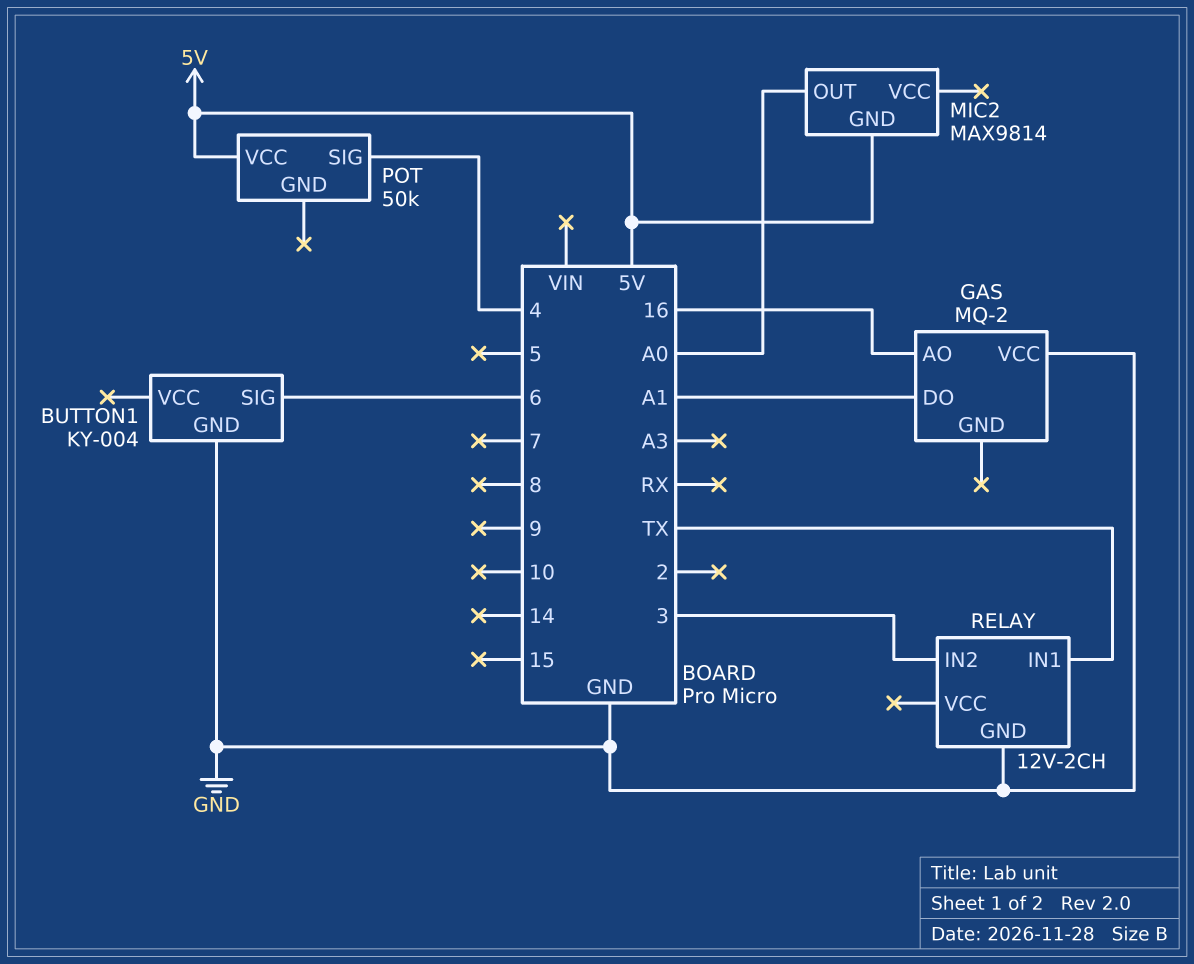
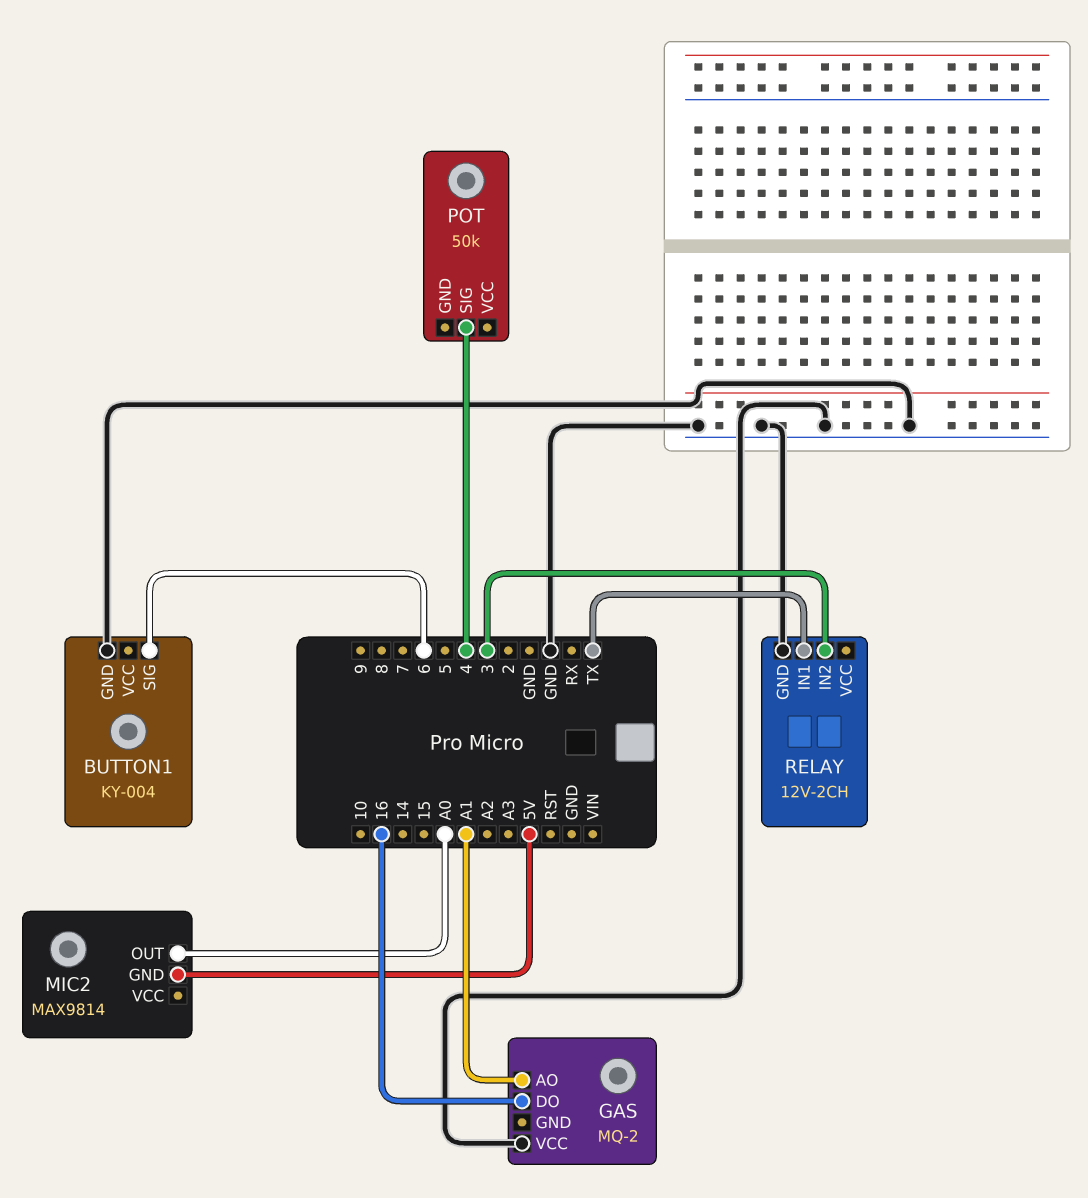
GAS pin AO: 16 -> A1
GAS pin DO: A1 -> 16
POT pin VCC: 5V -> none

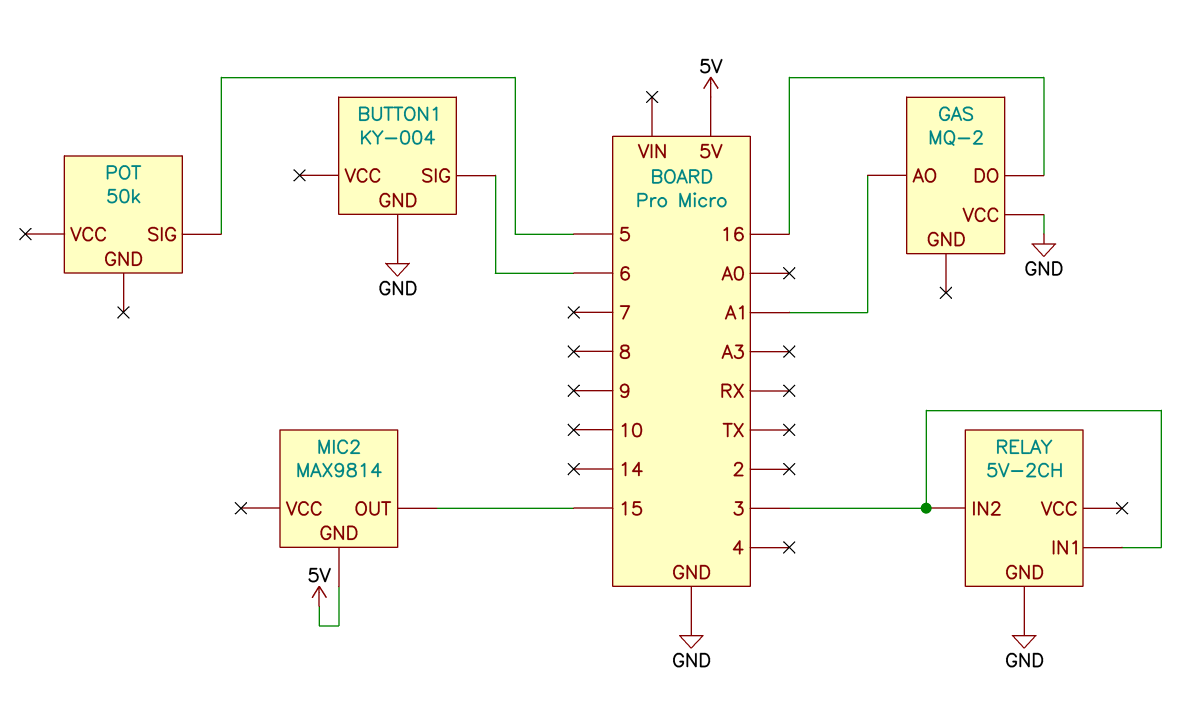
MIC2 pin OUT: A0 -> 15
POT pin SIG: 4 -> 5
RELAY: 12V-2CH -> 5V-2CH
RELAY pin IN1: TX -> 3

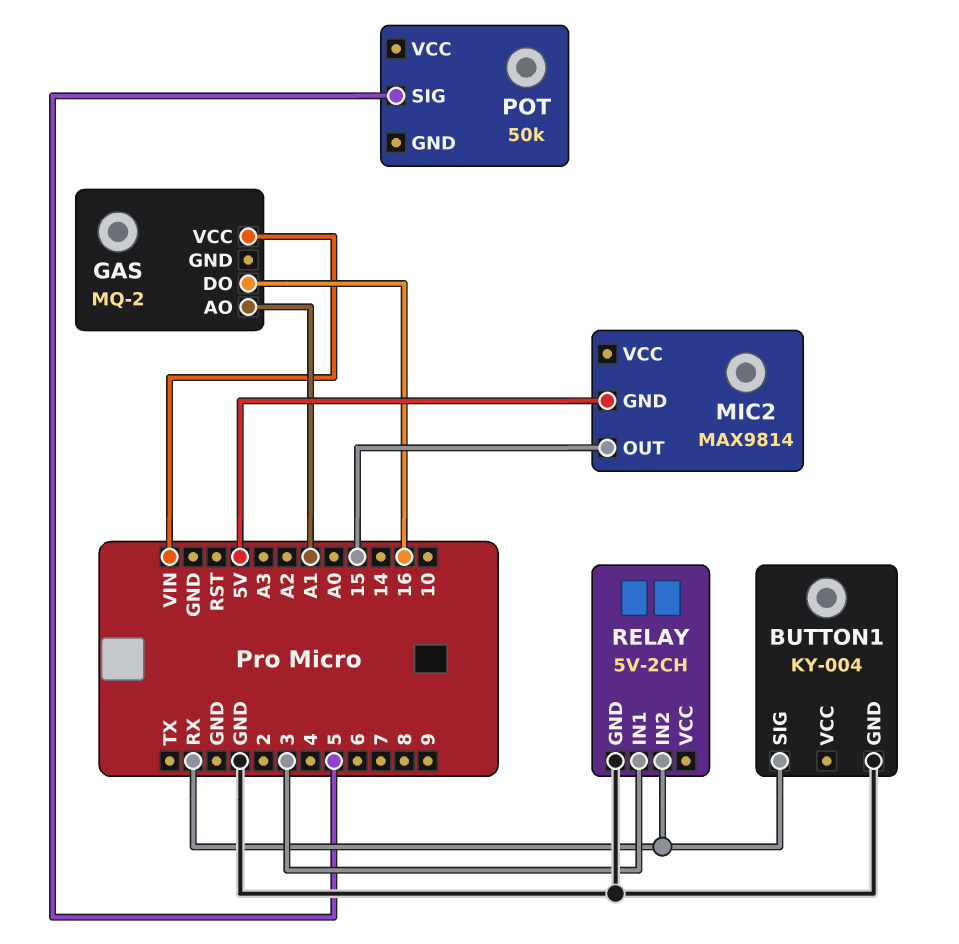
BUTTON1 pin SIG: 6 -> RX
GAS pin VCC: GND -> VIN
RELAY pin IN2: 3 -> RX

